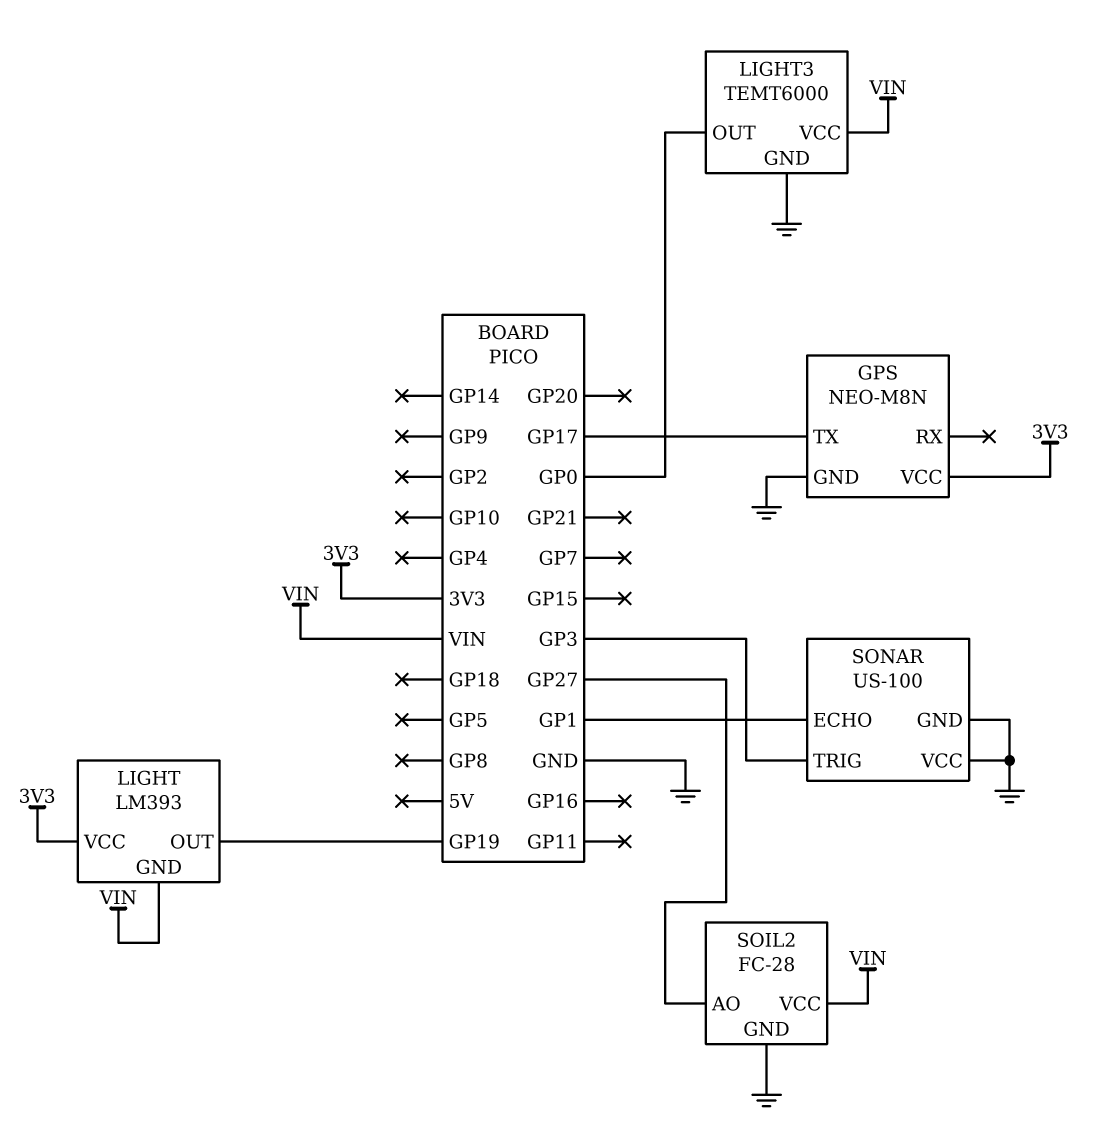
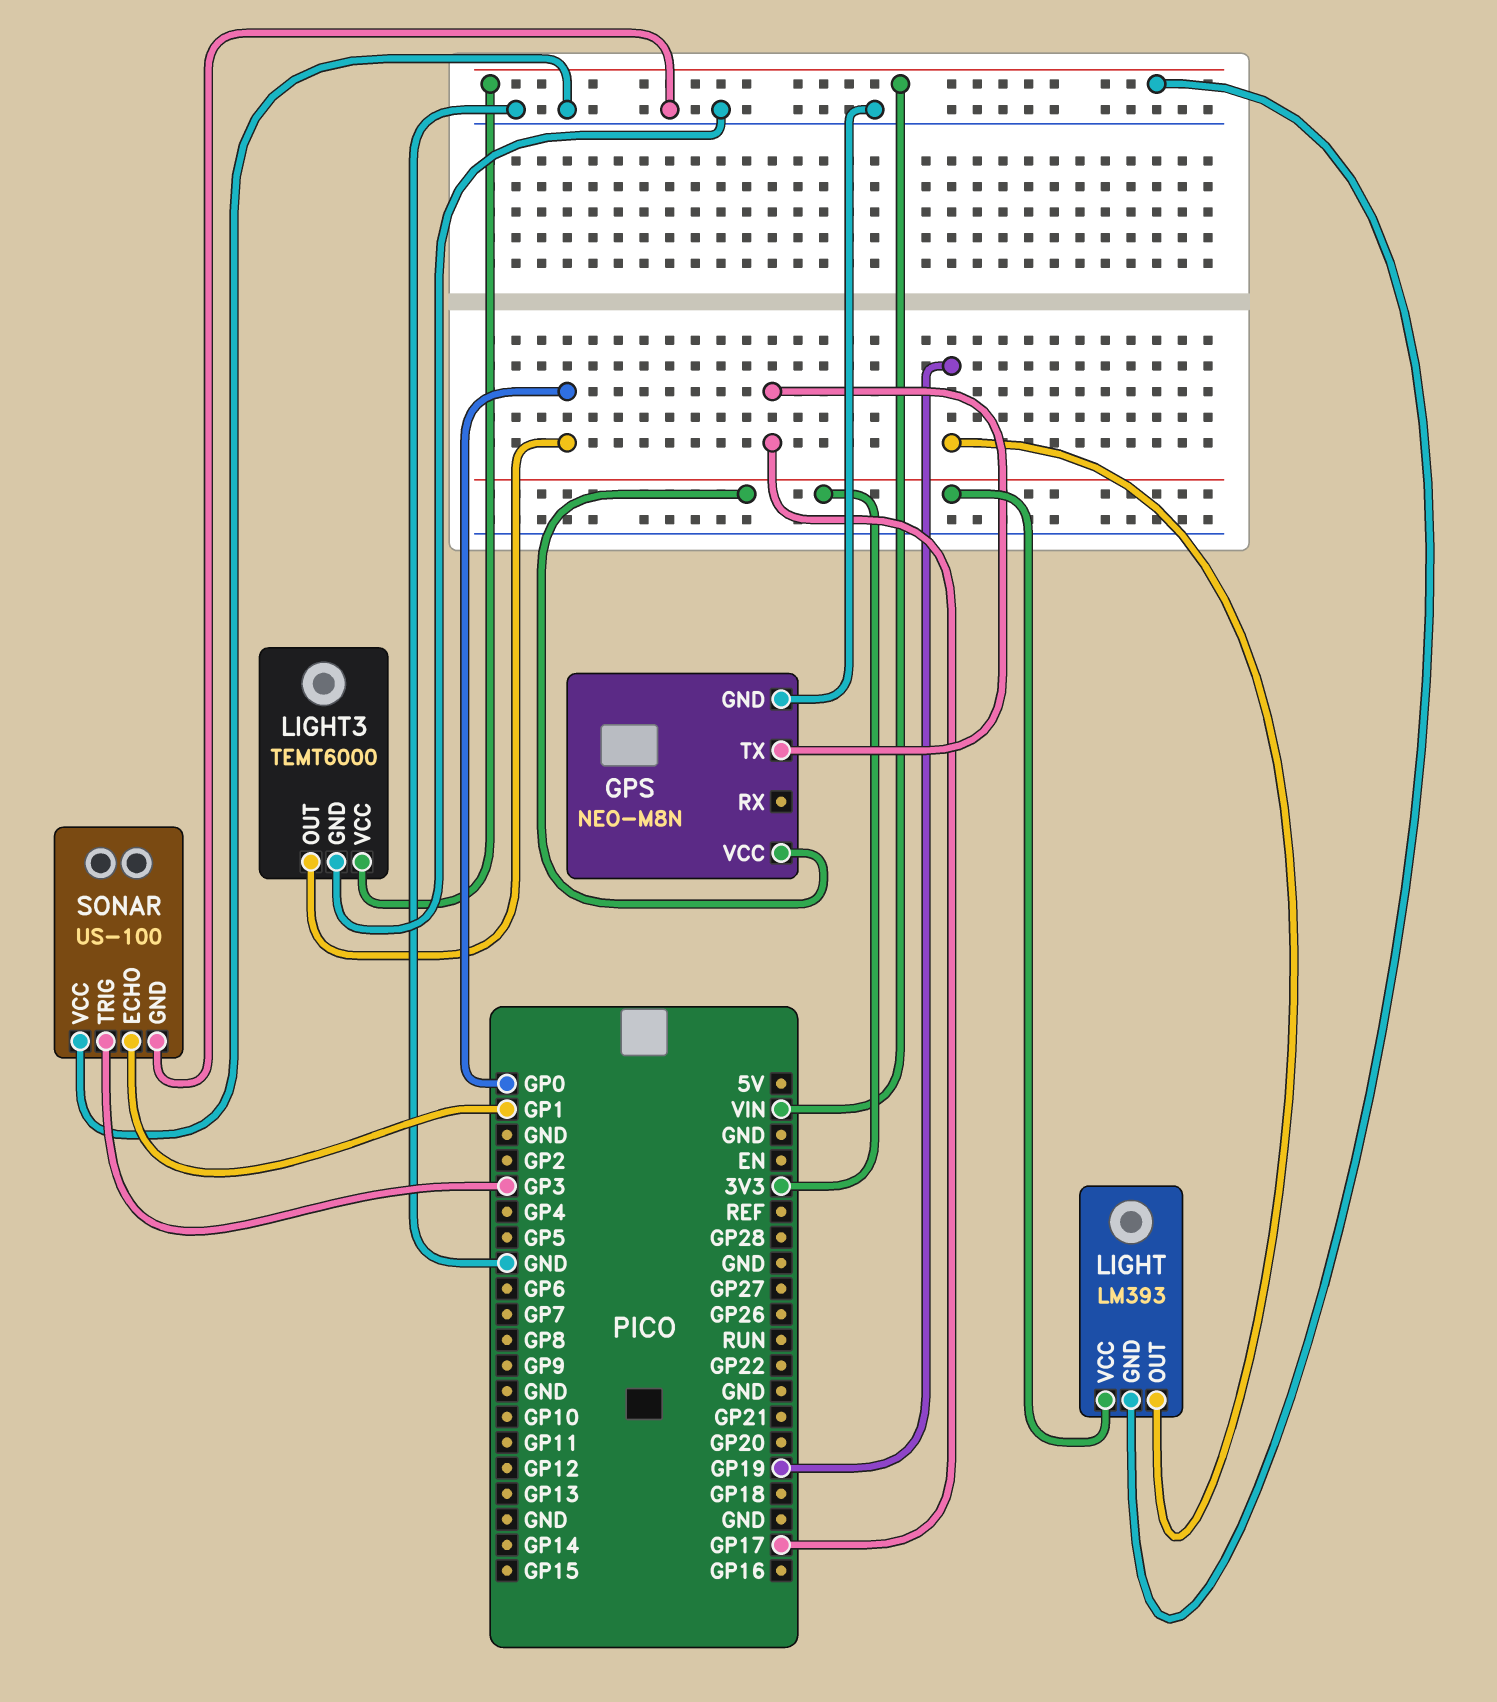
SOIL2: FC-28 -> none
SOIL2 pin AO: GP27 -> none
SOIL2 pin GND: GND -> none
SOIL2 pin VCC: VIN -> none

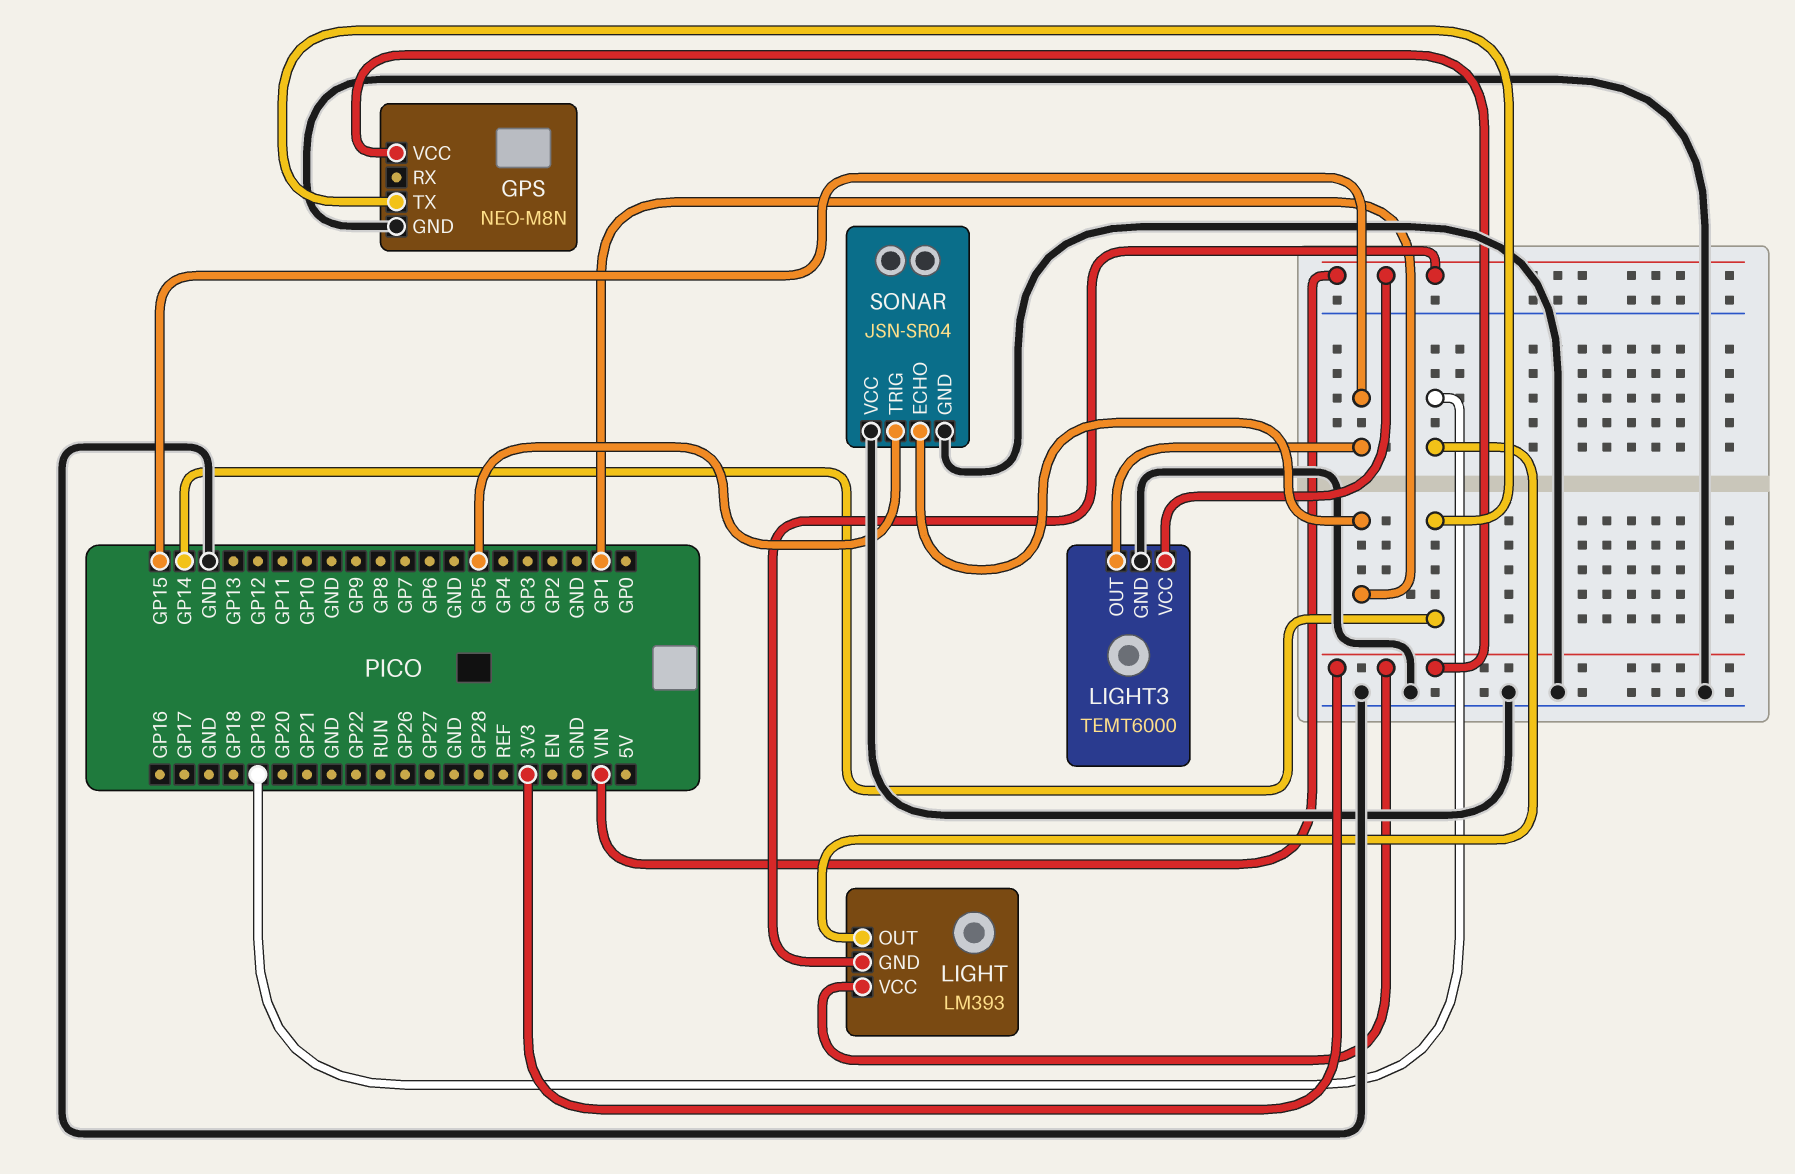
GPS pin TX: GP17 -> GP14
LIGHT3 pin OUT: GP0 -> GP15
SONAR: US-100 -> JSN-SR04
SONAR pin TRIG: GP3 -> GP5

